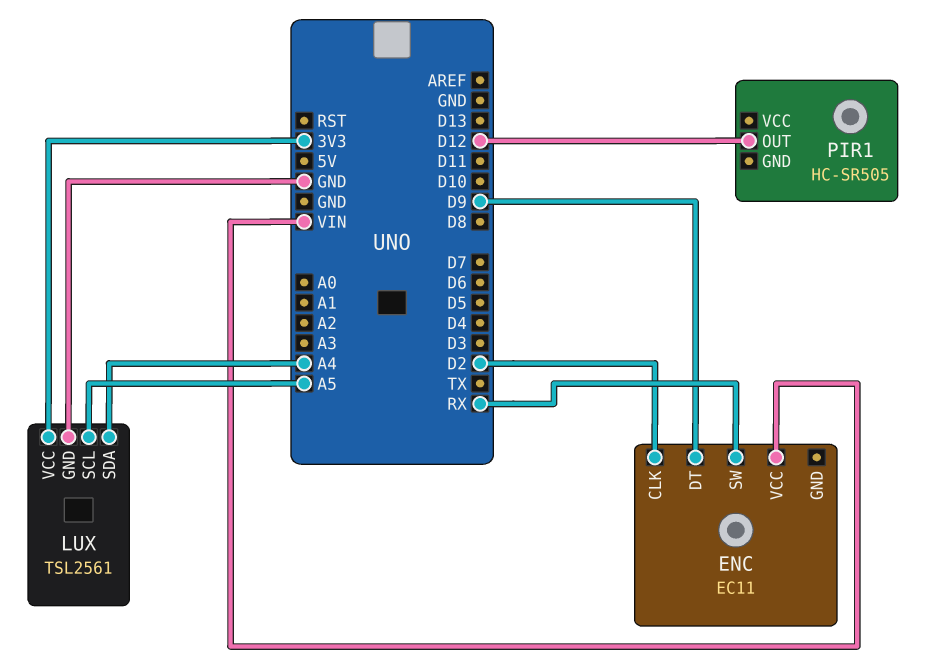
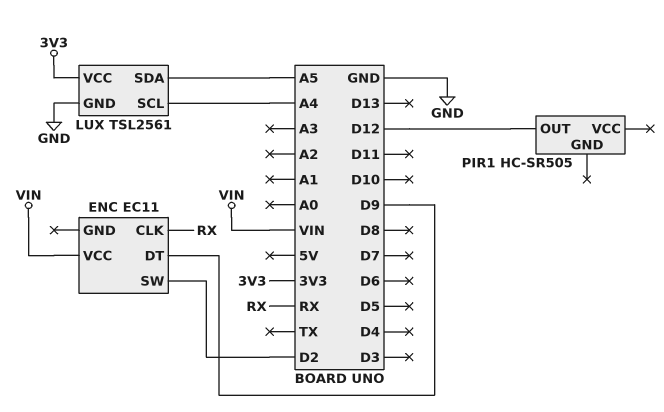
ENC pin CLK: D2 -> RX
ENC pin SW: RX -> D2
LUX pin SCL: A5 -> A4
LUX pin SDA: A4 -> A5

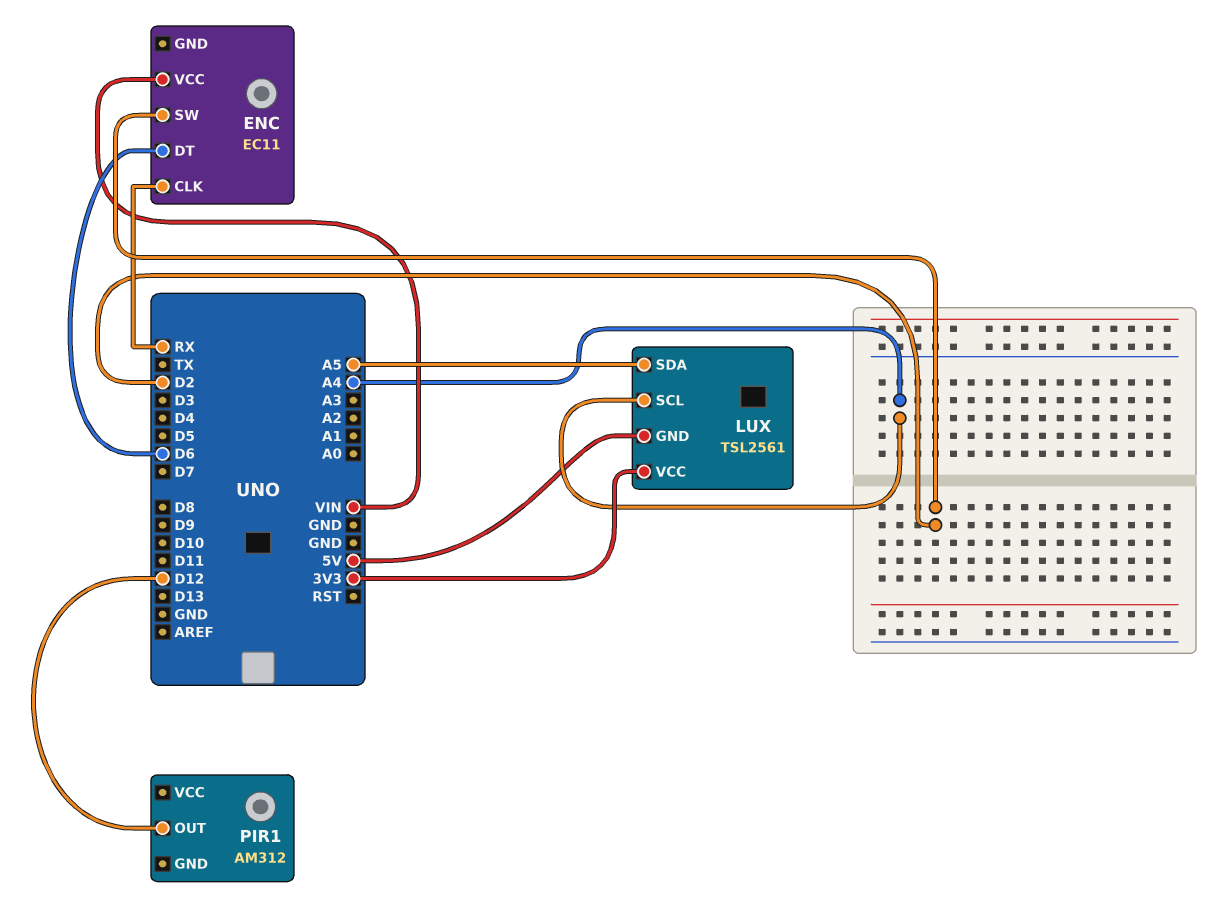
ENC pin DT: D9 -> D6
LUX pin GND: GND -> 5V
PIR1: HC-SR505 -> AM312

